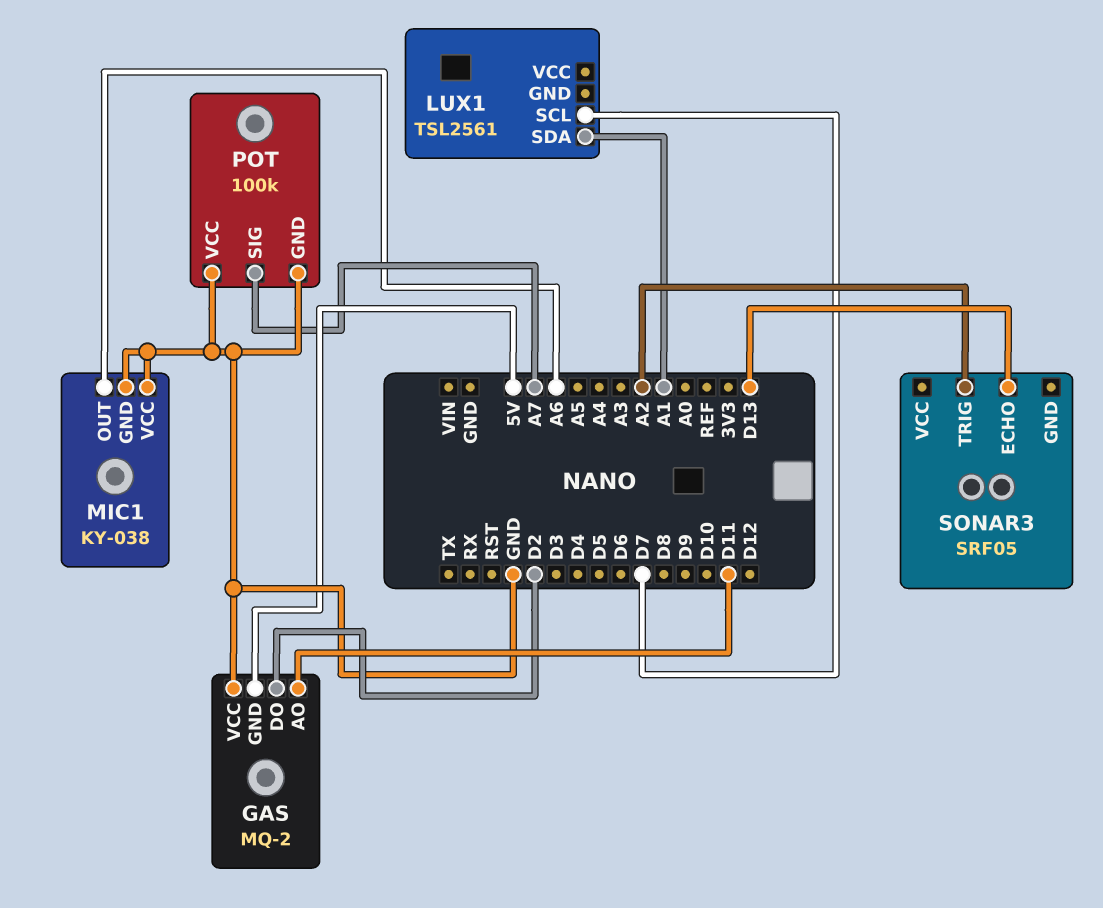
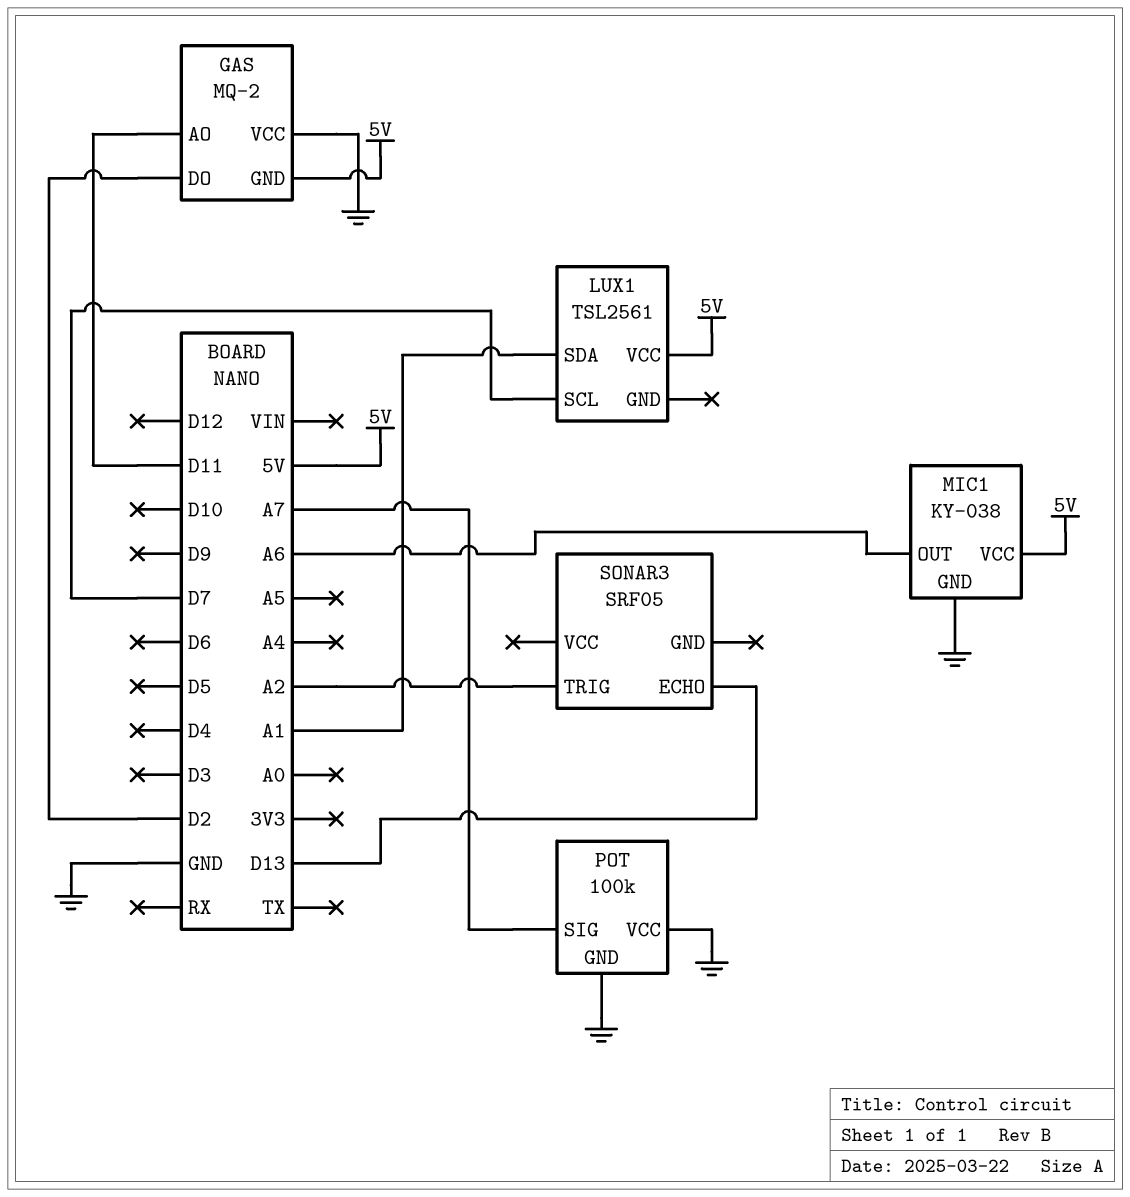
LUX1 pin VCC: none -> 5V
MIC1 pin VCC: GND -> 5V

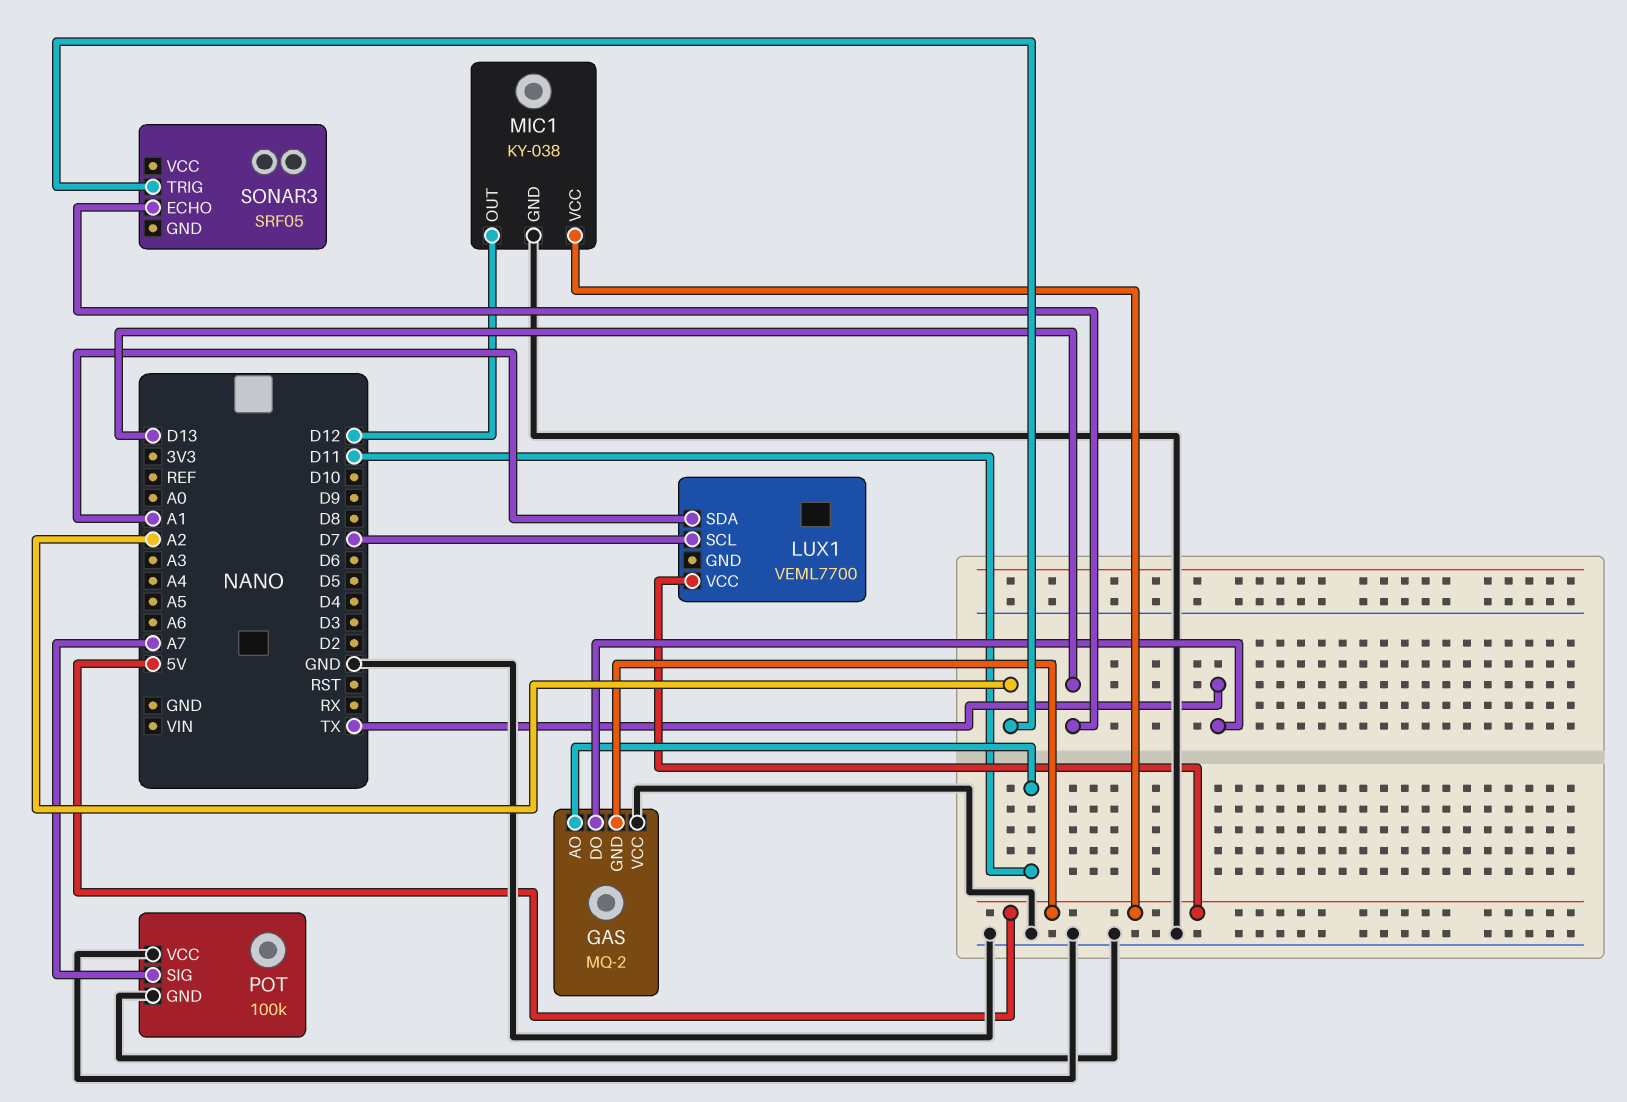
GAS pin DO: D2 -> TX
LUX1: TSL2561 -> VEML7700
MIC1 pin OUT: A6 -> D12

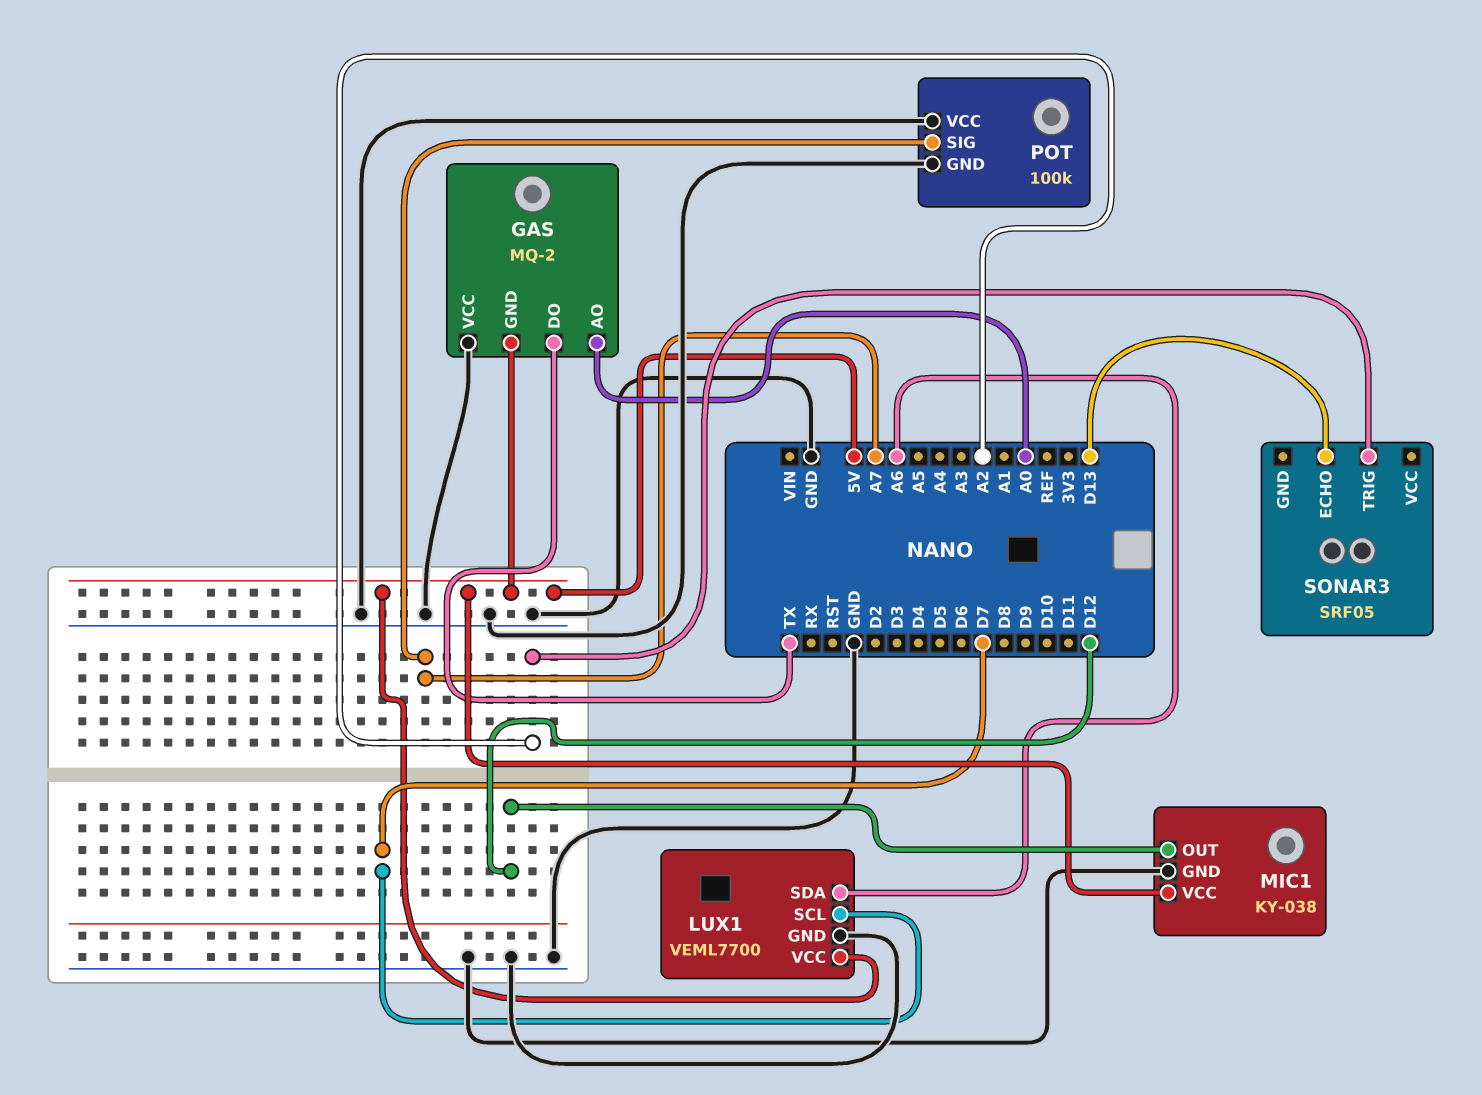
GAS pin AO: D11 -> A0
LUX1 pin GND: none -> GND
LUX1 pin SDA: A1 -> A6

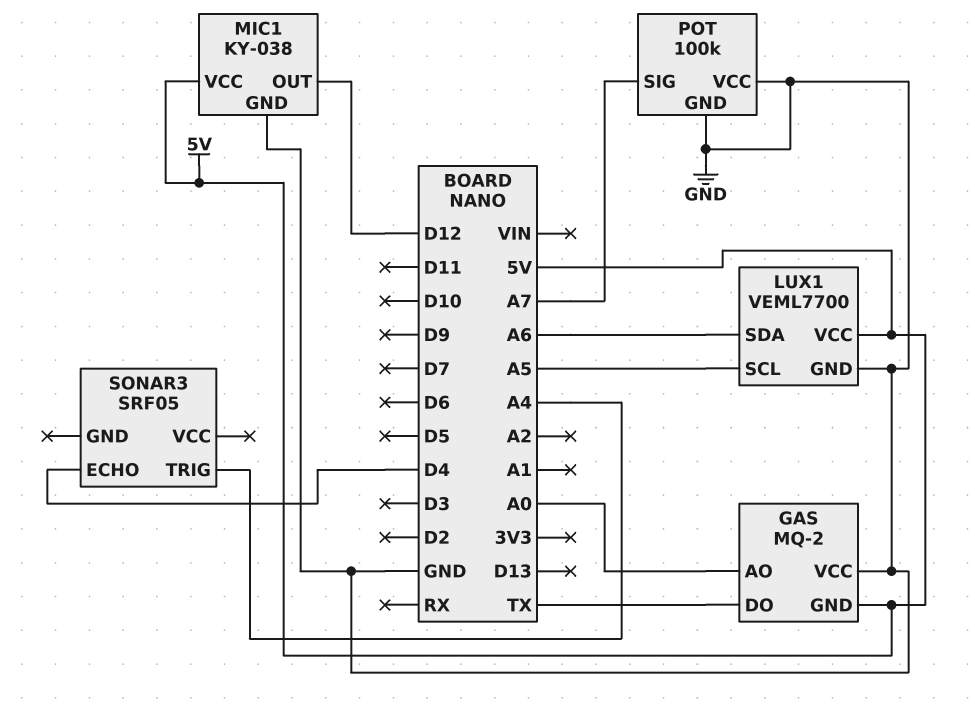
LUX1 pin SCL: D7 -> A5
SONAR3 pin ECHO: D13 -> D4
SONAR3 pin TRIG: A2 -> A4

